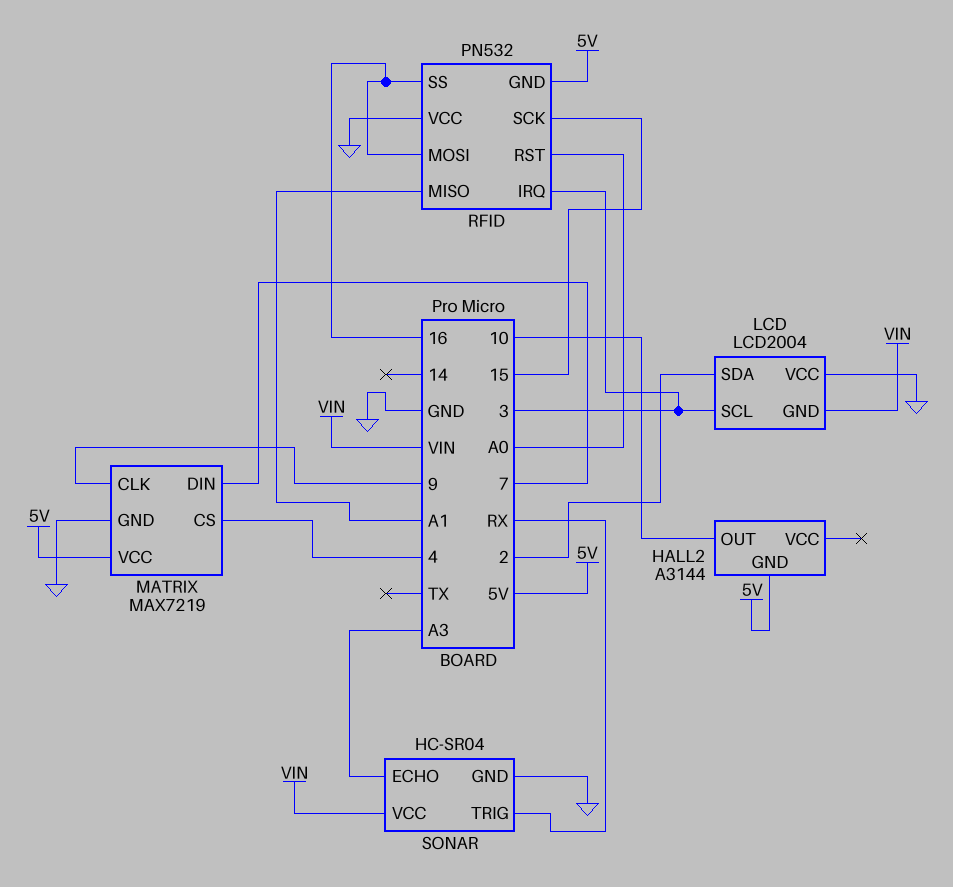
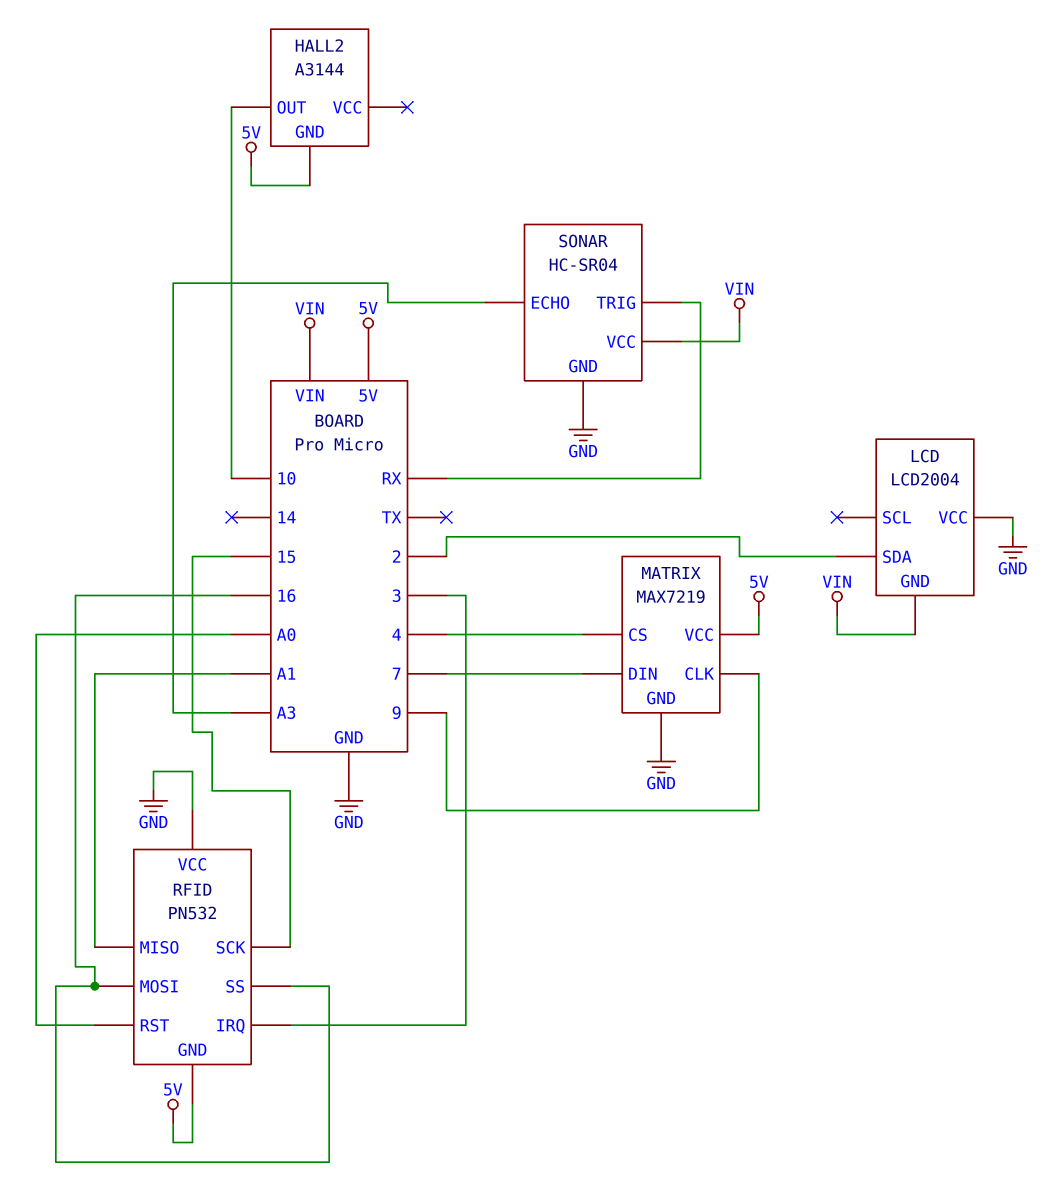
LCD pin SCL: 3 -> none

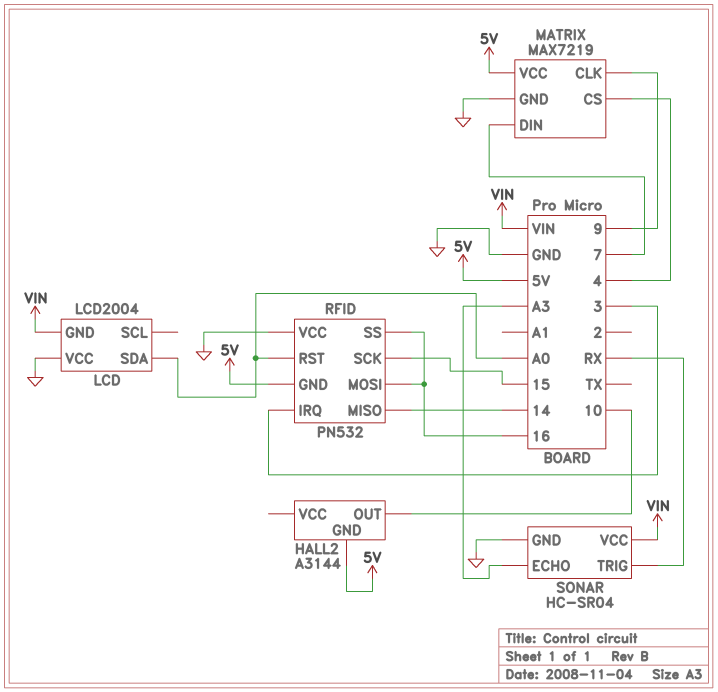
LCD pin SDA: 2 -> A0
RFID pin MISO: A1 -> 14

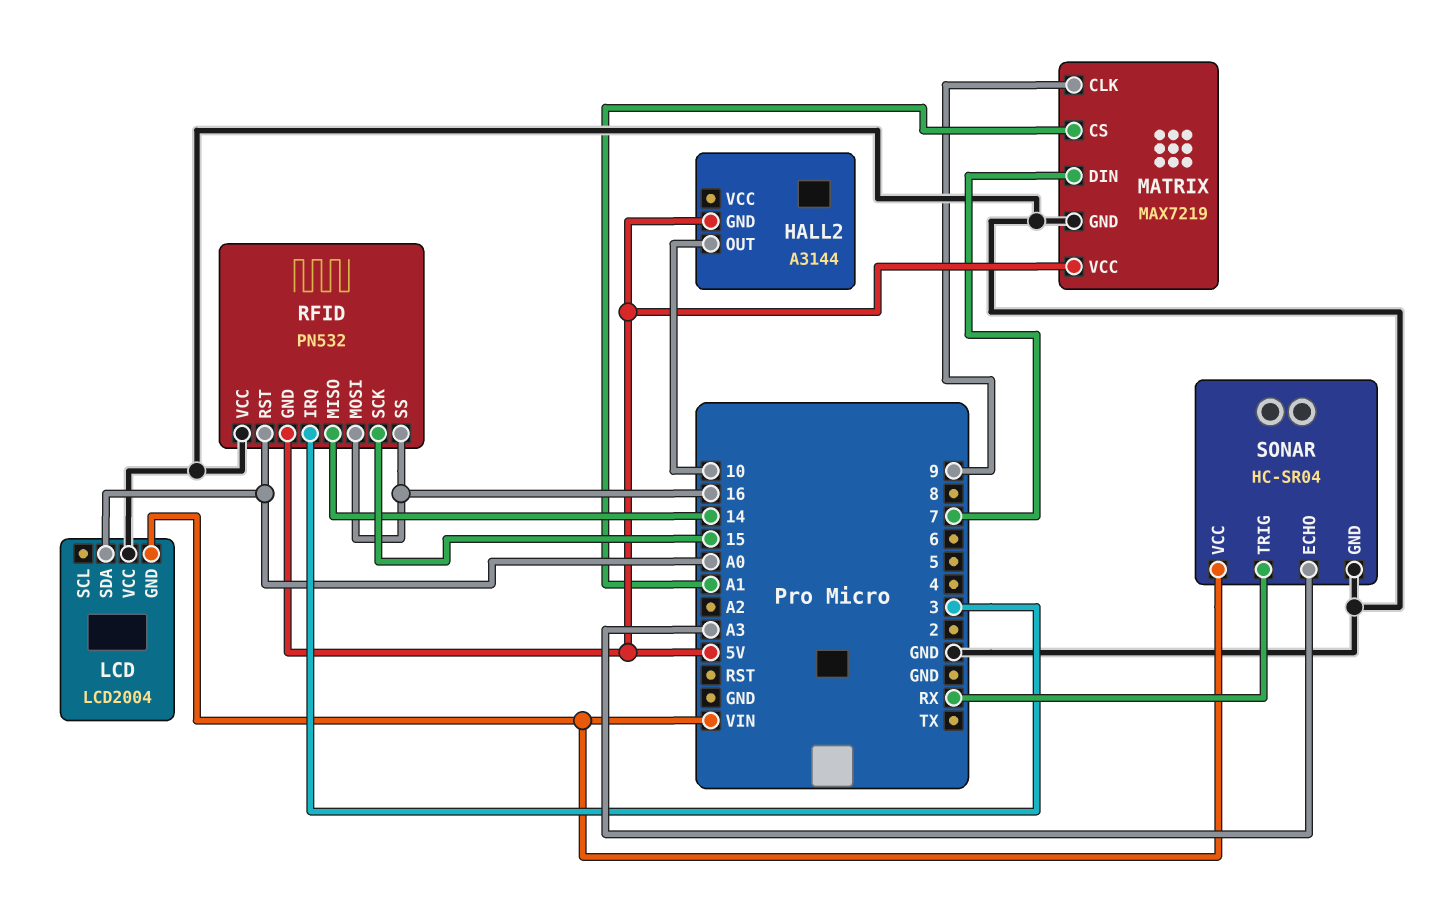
MATRIX pin CS: 4 -> A1

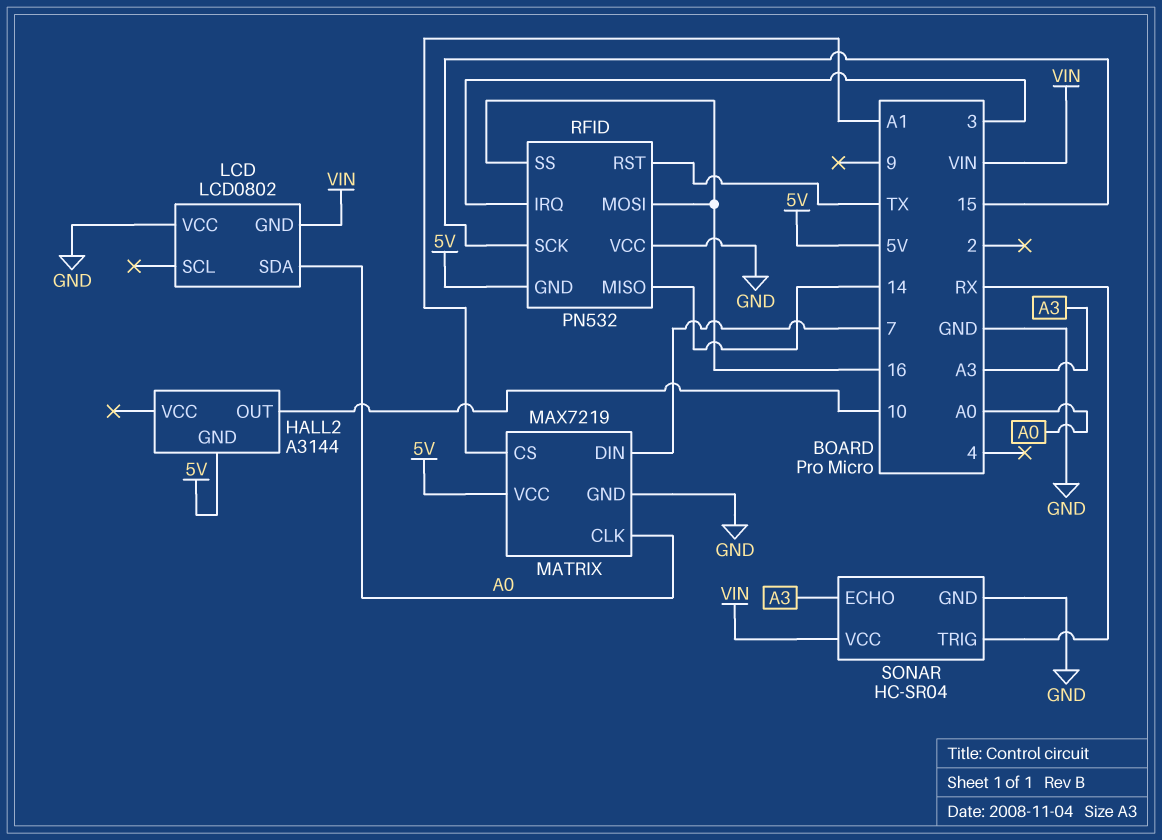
LCD: LCD2004 -> LCD0802
MATRIX pin CLK: 9 -> A0
RFID pin RST: A0 -> TX

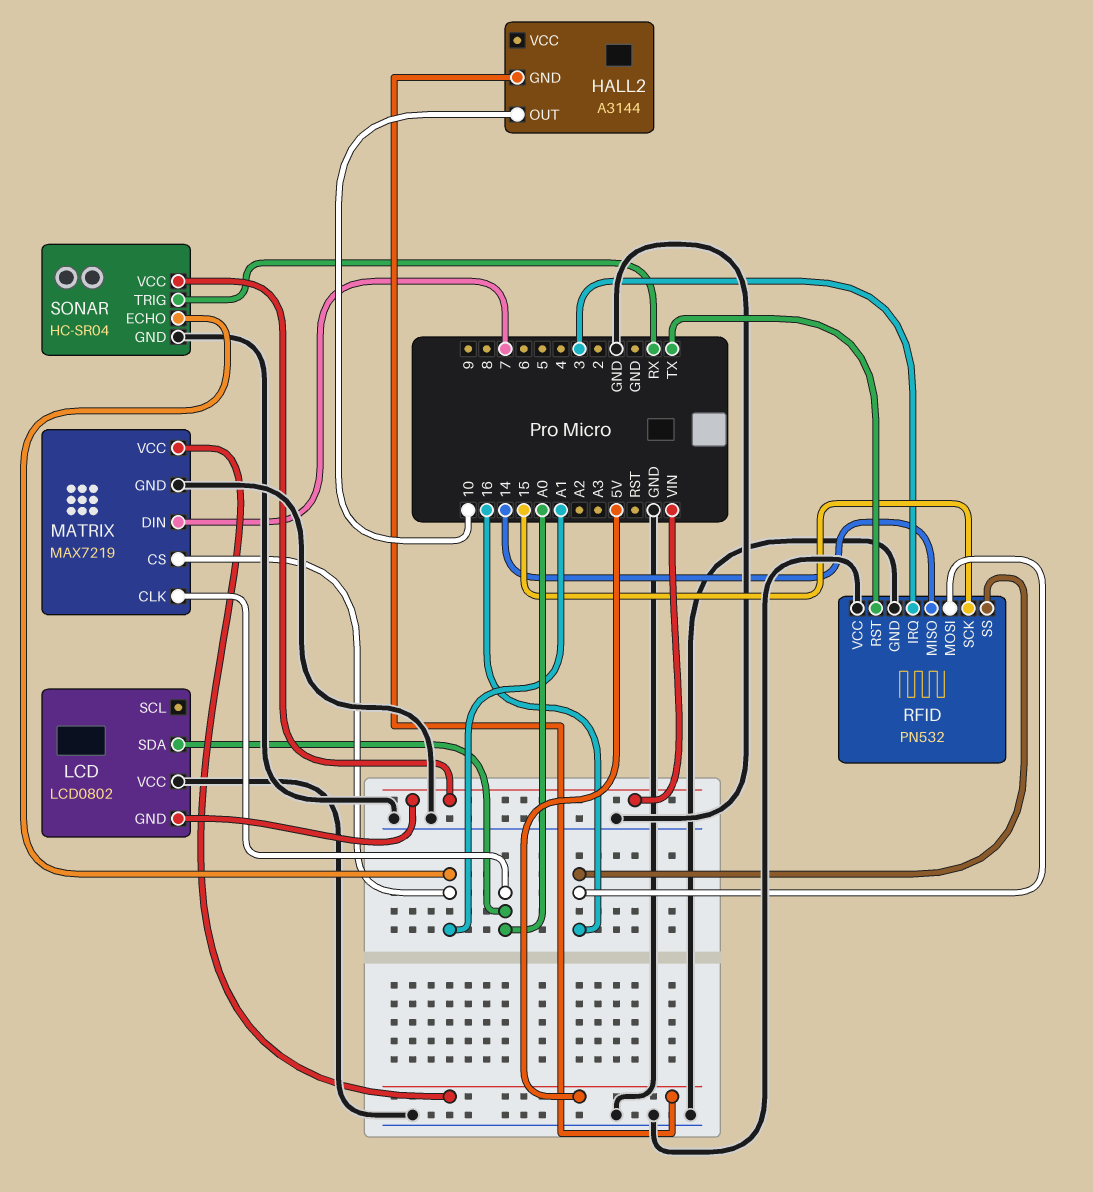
RFID pin GND: 5V -> GND
SONAR pin ECHO: A3 -> A1

